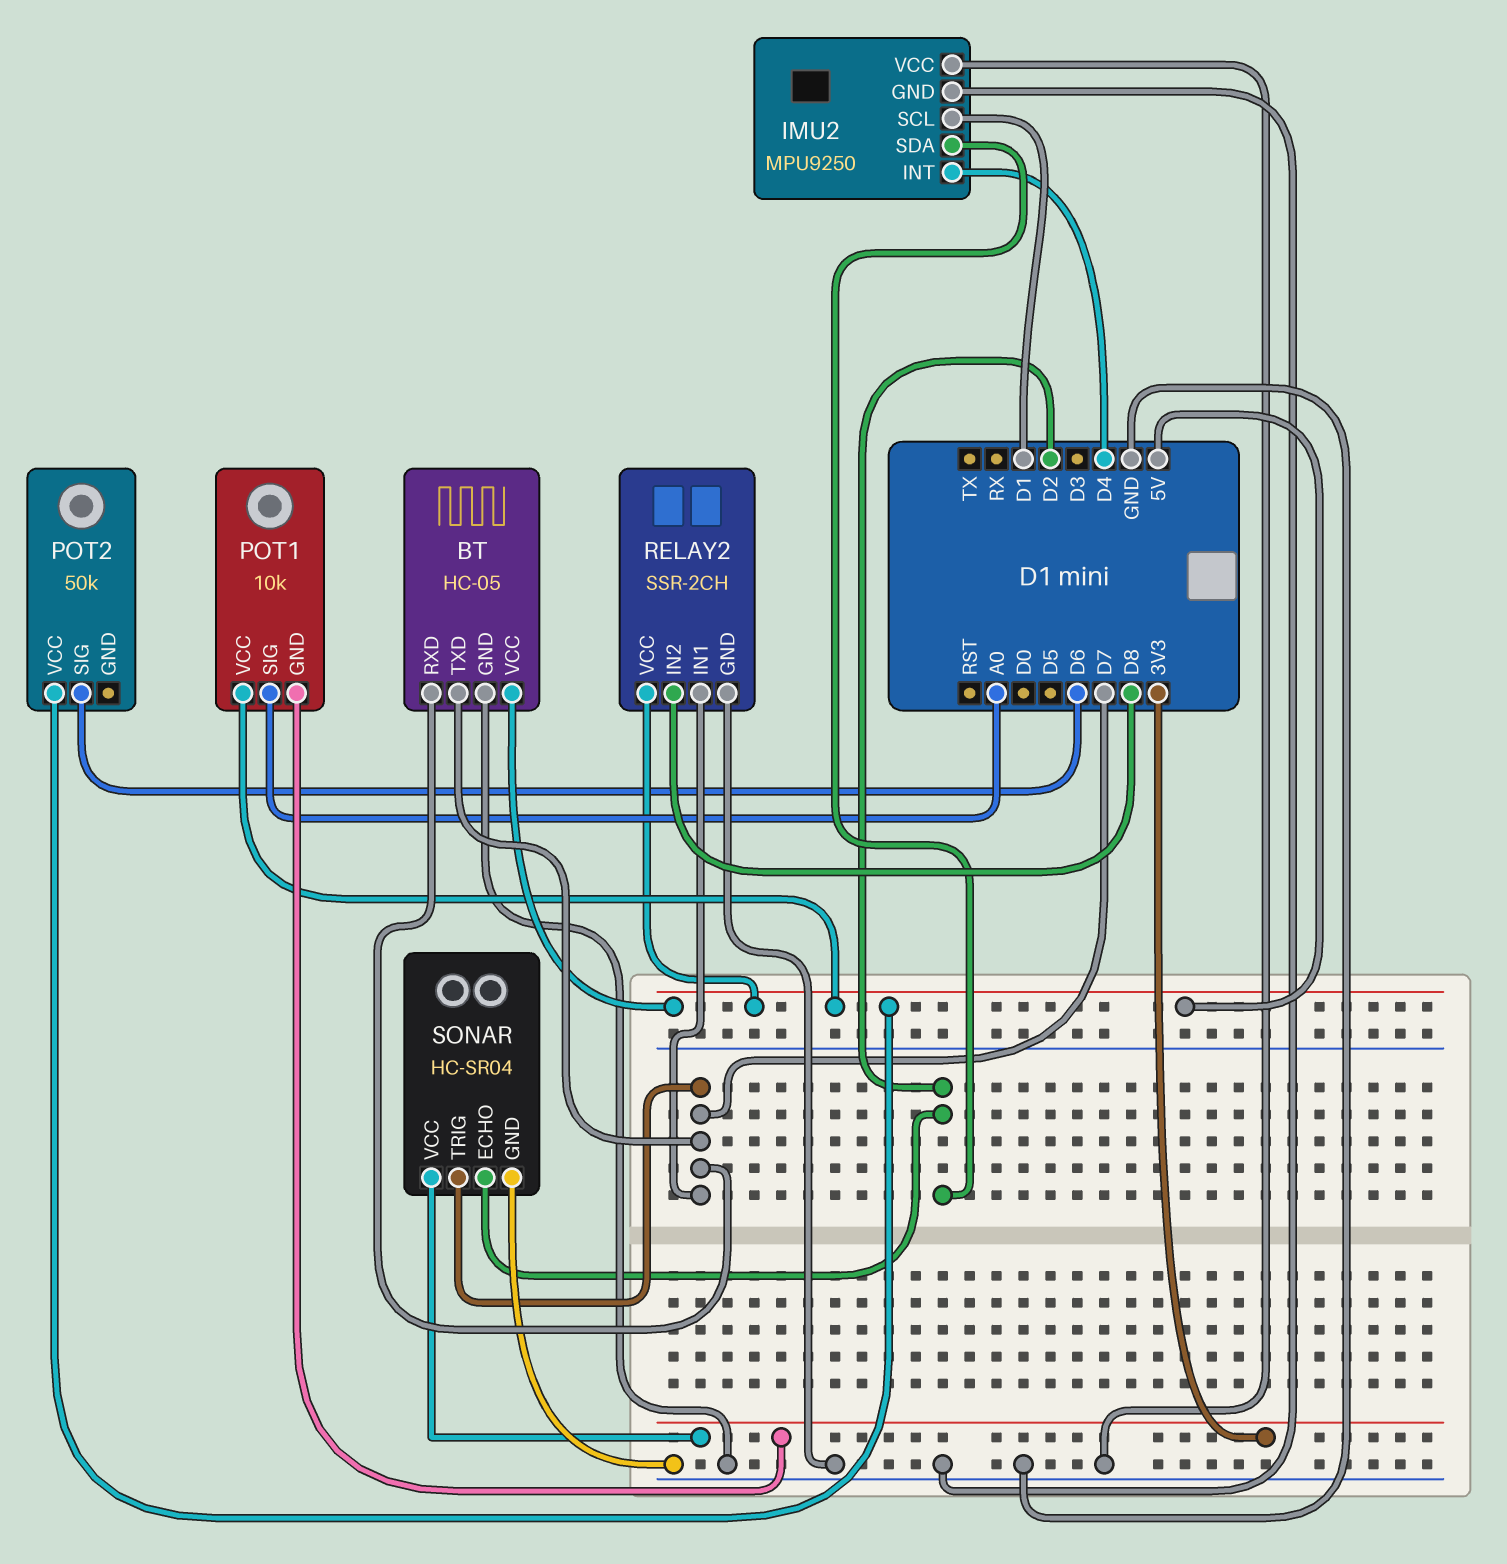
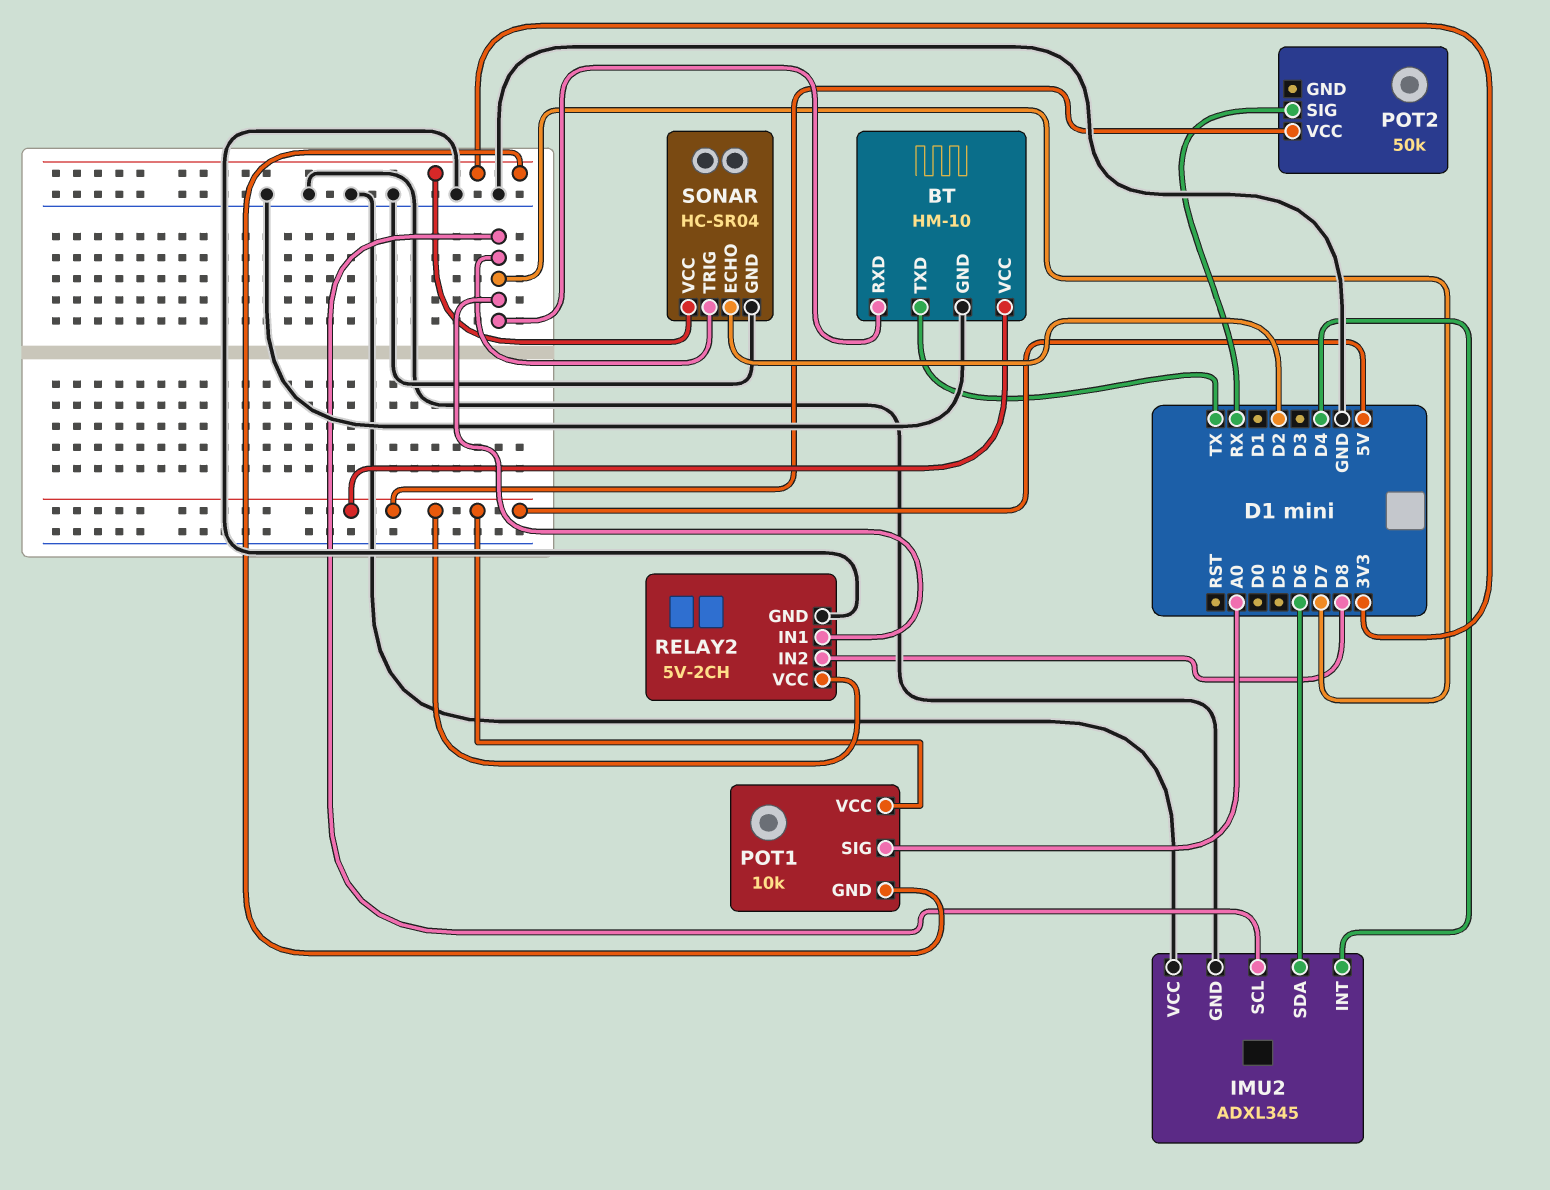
BT: HC-05 -> HM-10
BT pin TXD: D7 -> TX
IMU2: MPU9250 -> ADXL345
IMU2 pin SCL: D1 -> D7
IMU2 pin SDA: D2 -> D6
POT2 pin SIG: D6 -> RX
RELAY2: SSR-2CH -> 5V-2CH

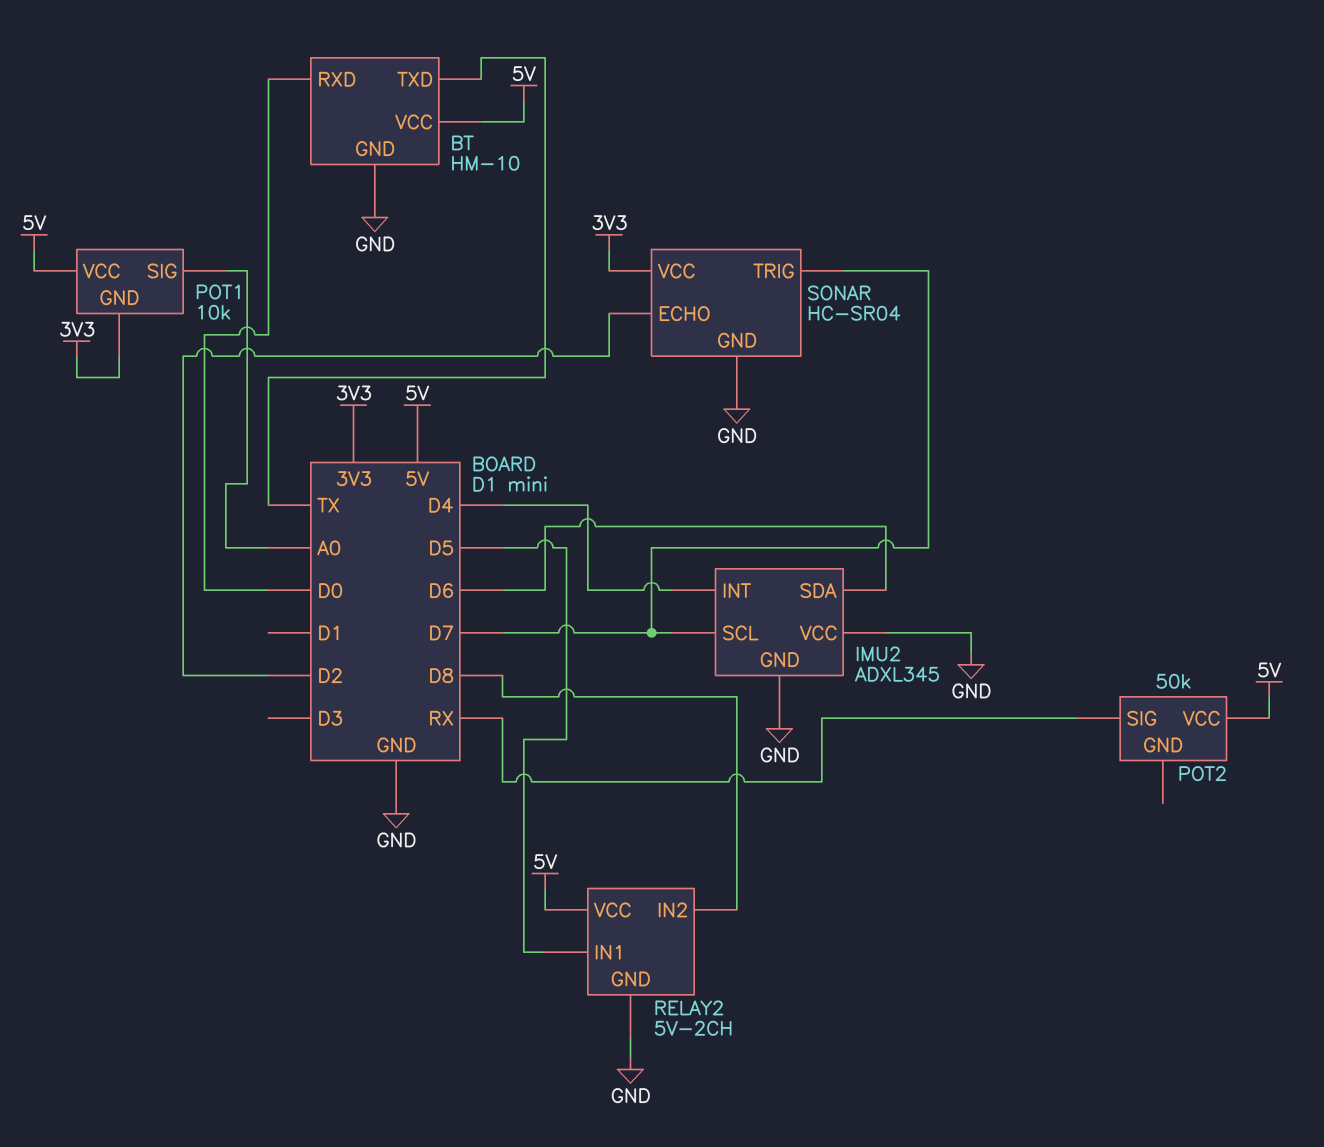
BT pin RXD: D7 -> D0
RELAY2 pin IN1: D7 -> D5

